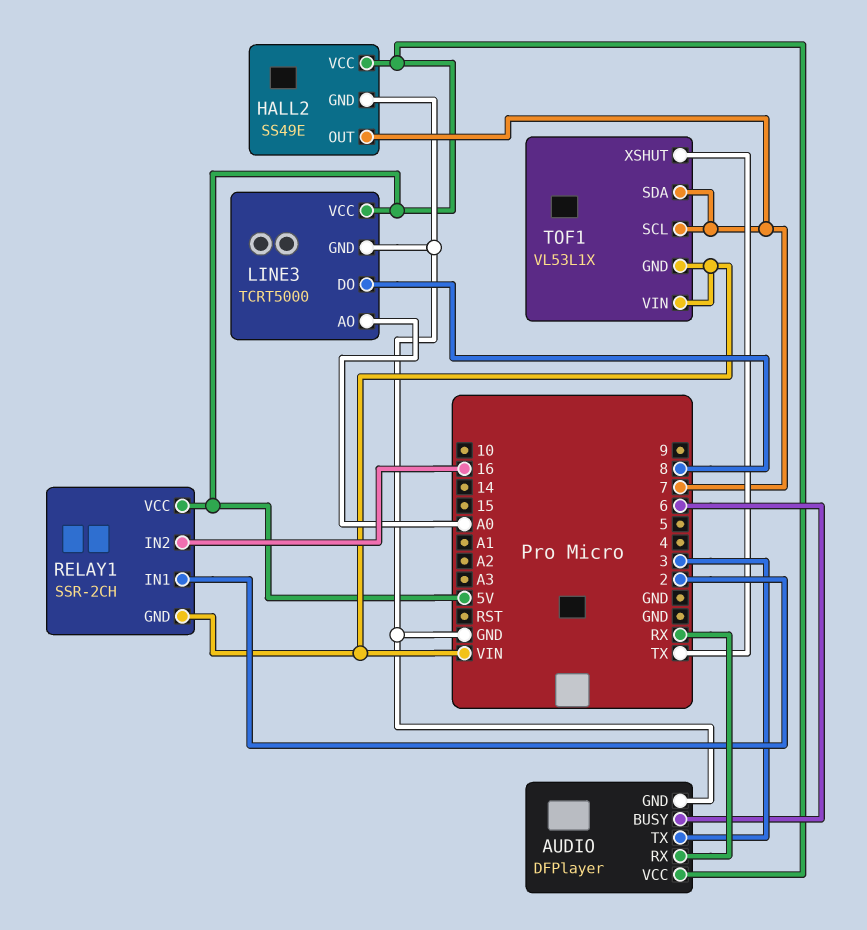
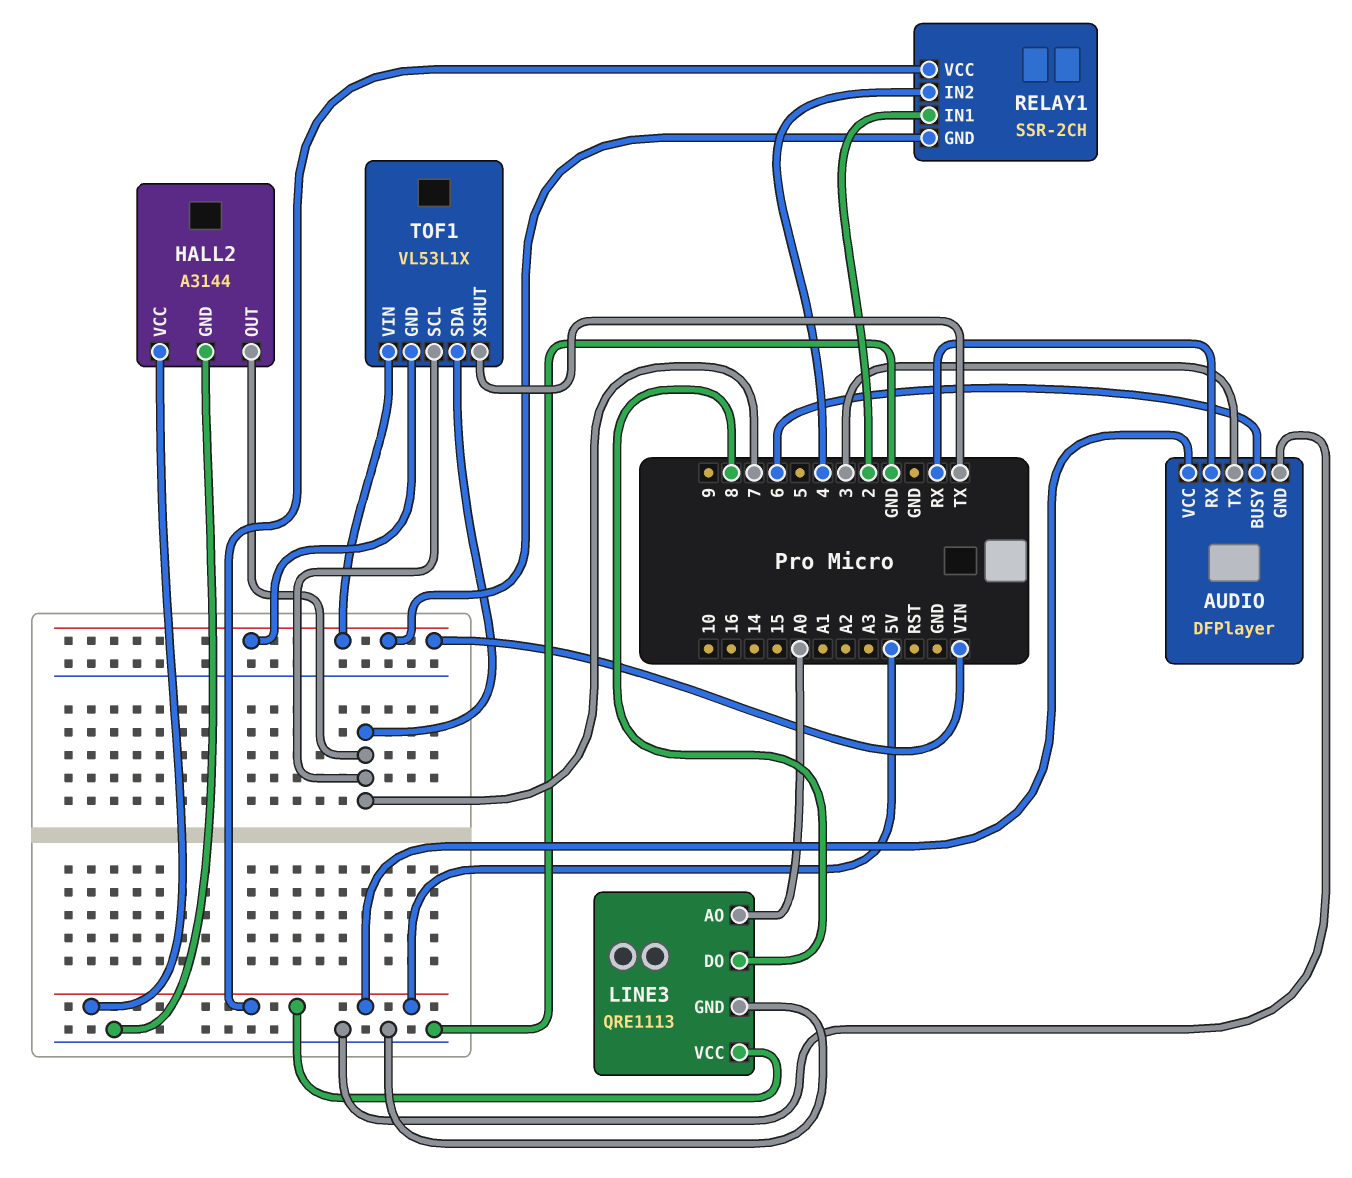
HALL2: SS49E -> A3144
LINE3: TCRT5000 -> QRE1113
RELAY1 pin IN2: 16 -> 4

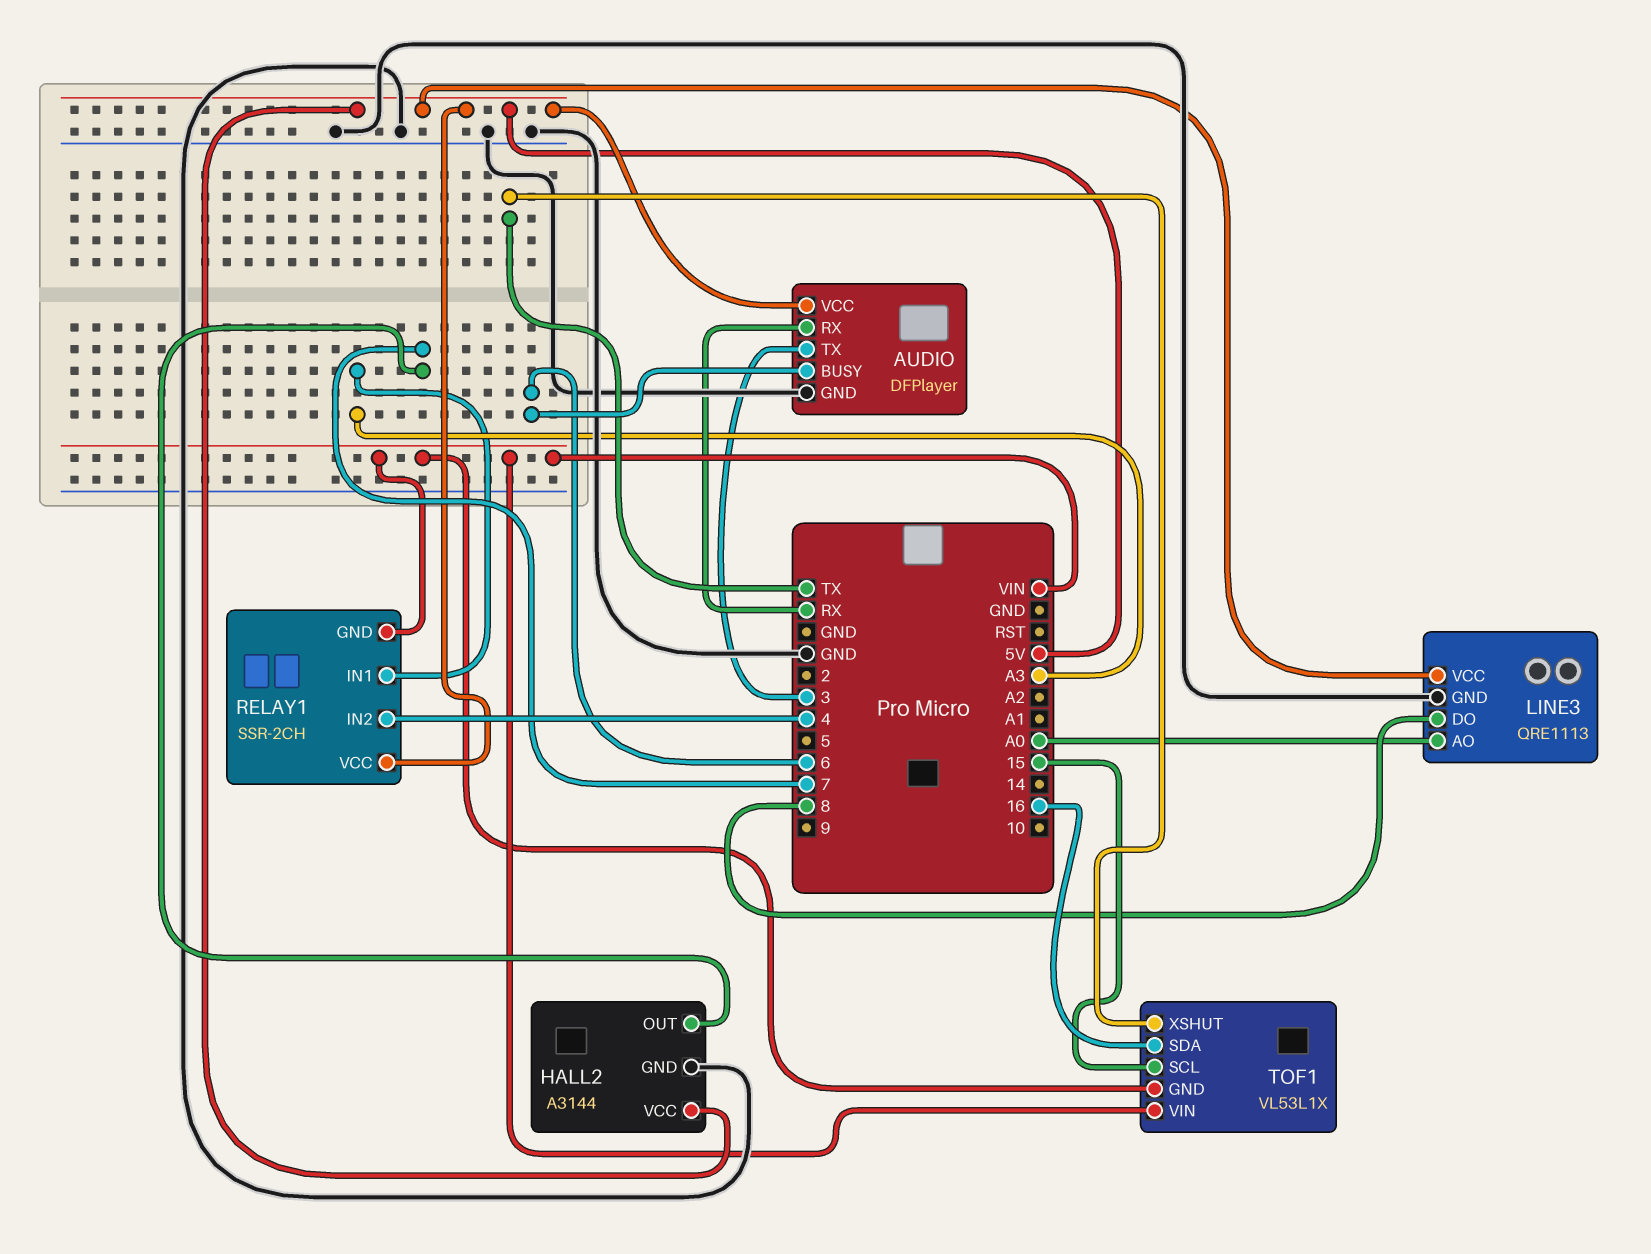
RELAY1 pin IN1: 2 -> A3
TOF1 pin SCL: 7 -> 15
TOF1 pin SDA: 7 -> 16

